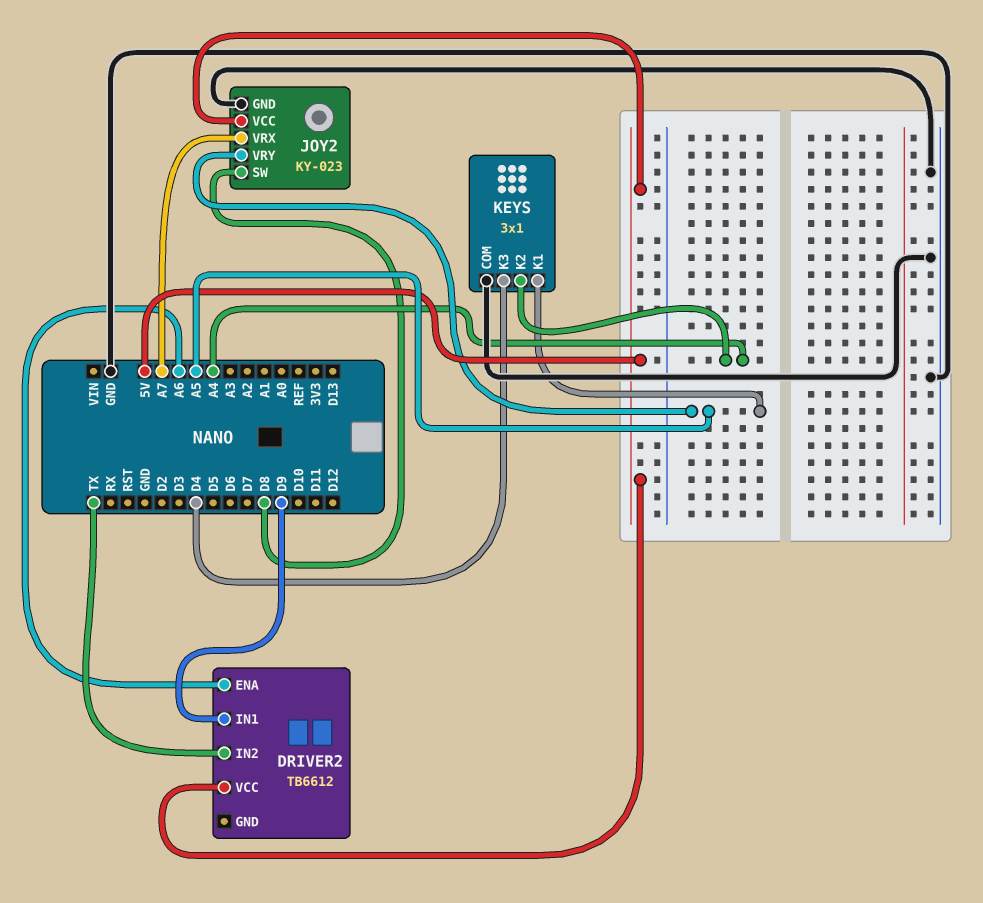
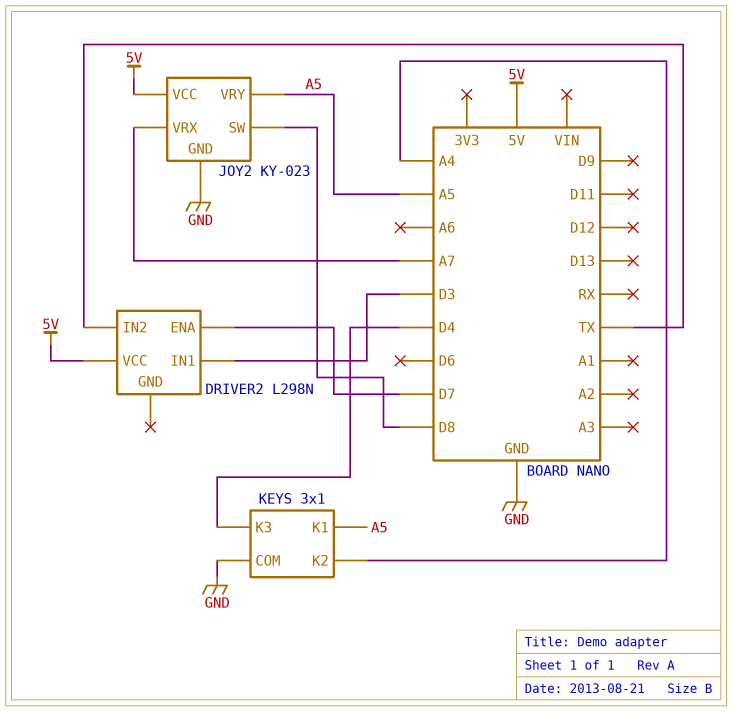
DRIVER2: TB6612 -> L298N
DRIVER2 pin ENA: A6 -> D7
DRIVER2 pin IN1: D9 -> D3

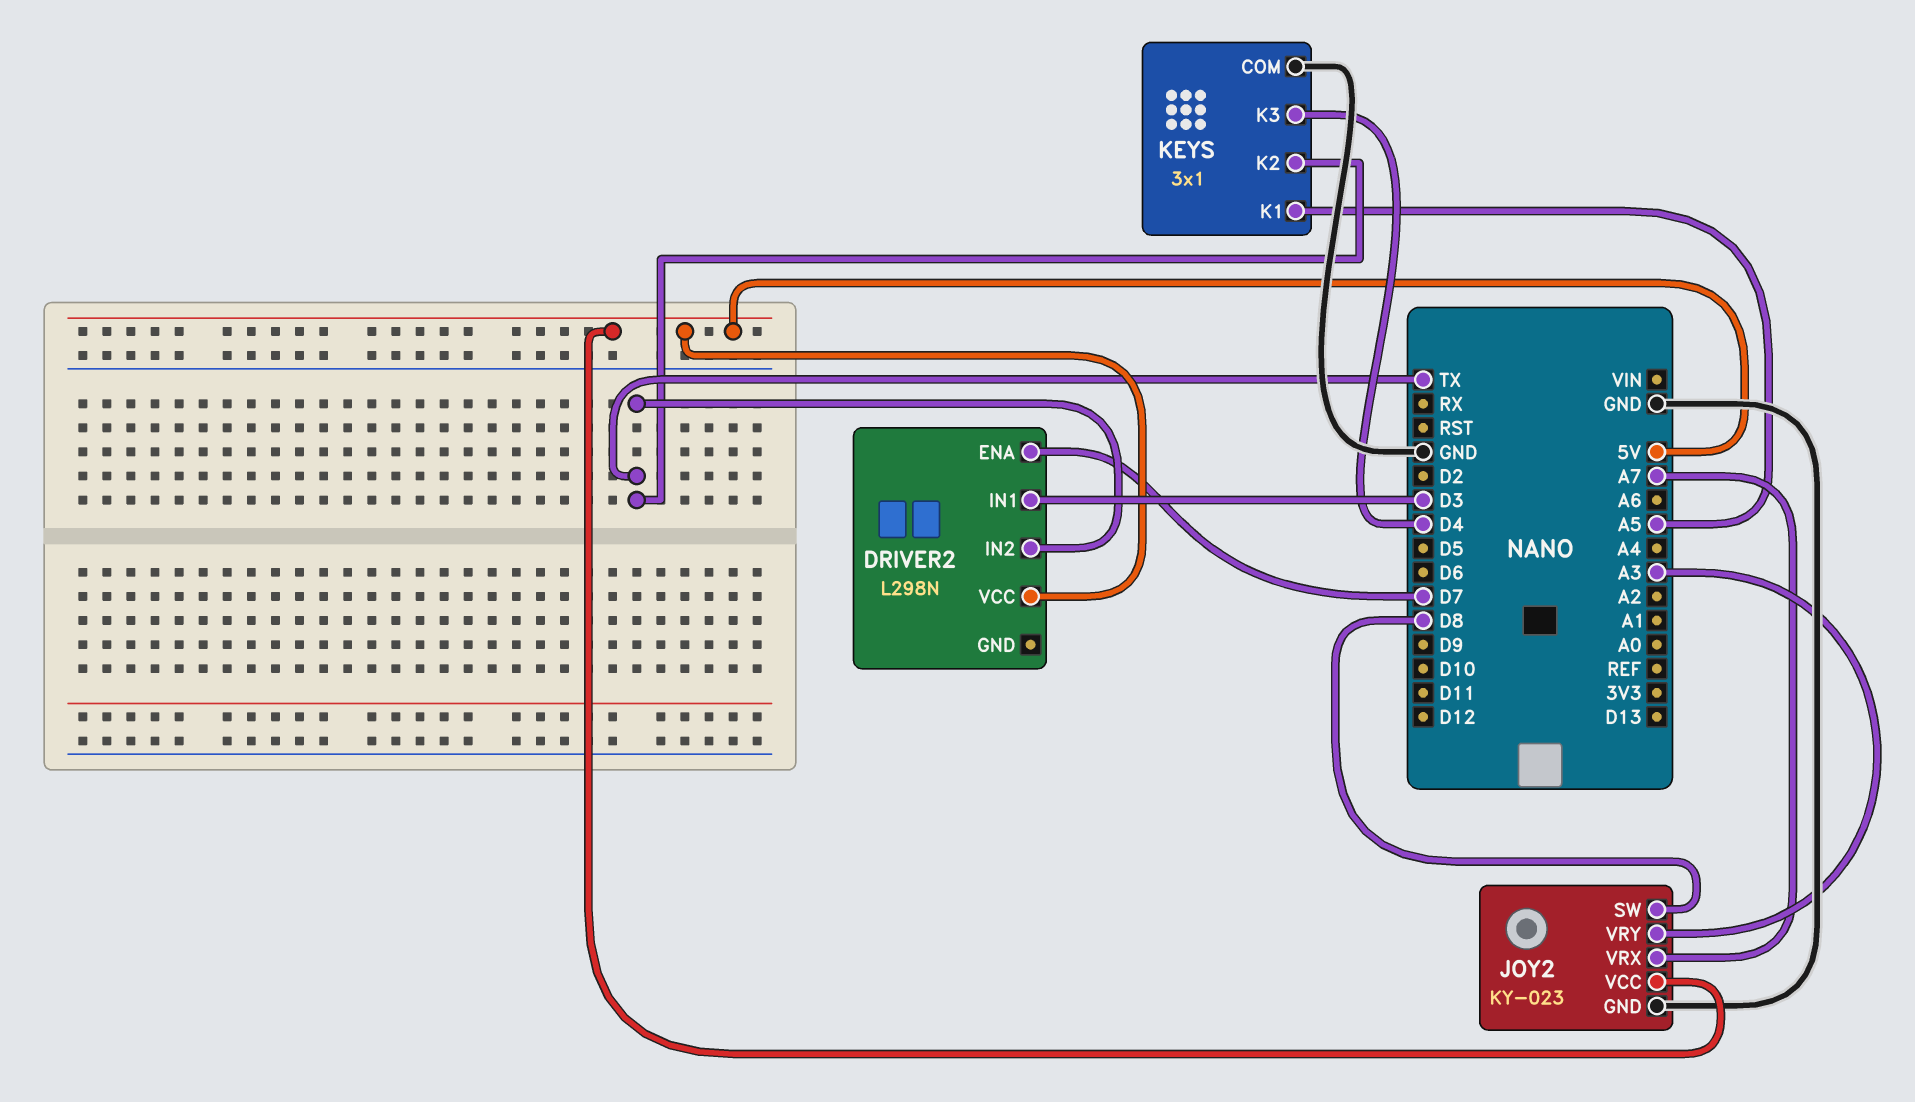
JOY2 pin VRY: A5 -> A3
KEYS pin K2: A4 -> TX

